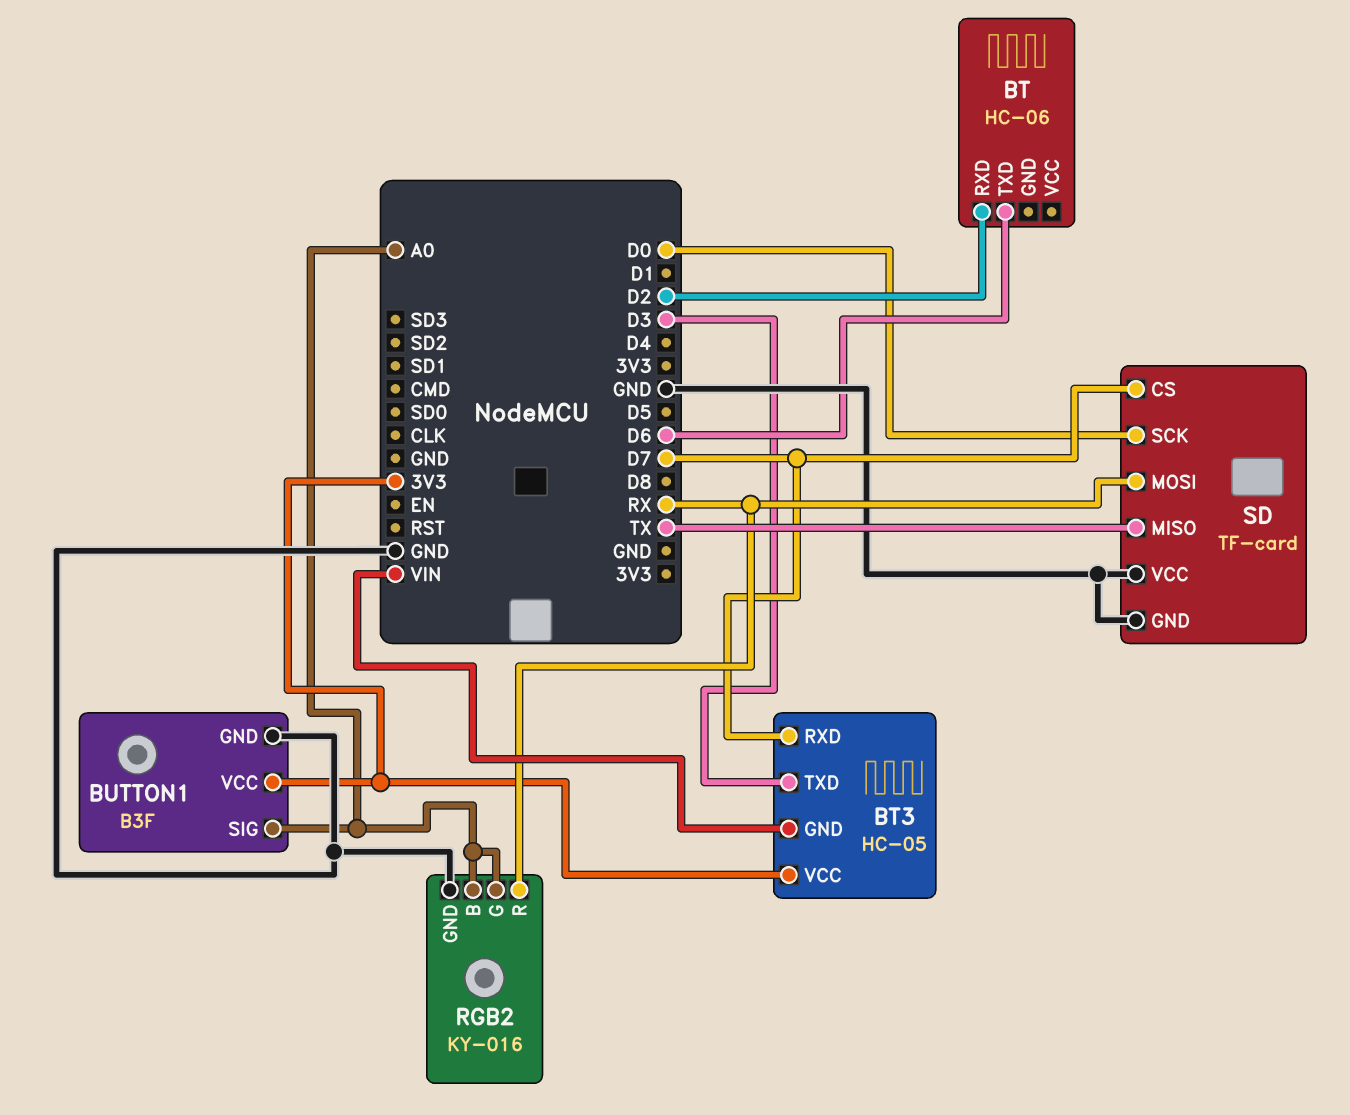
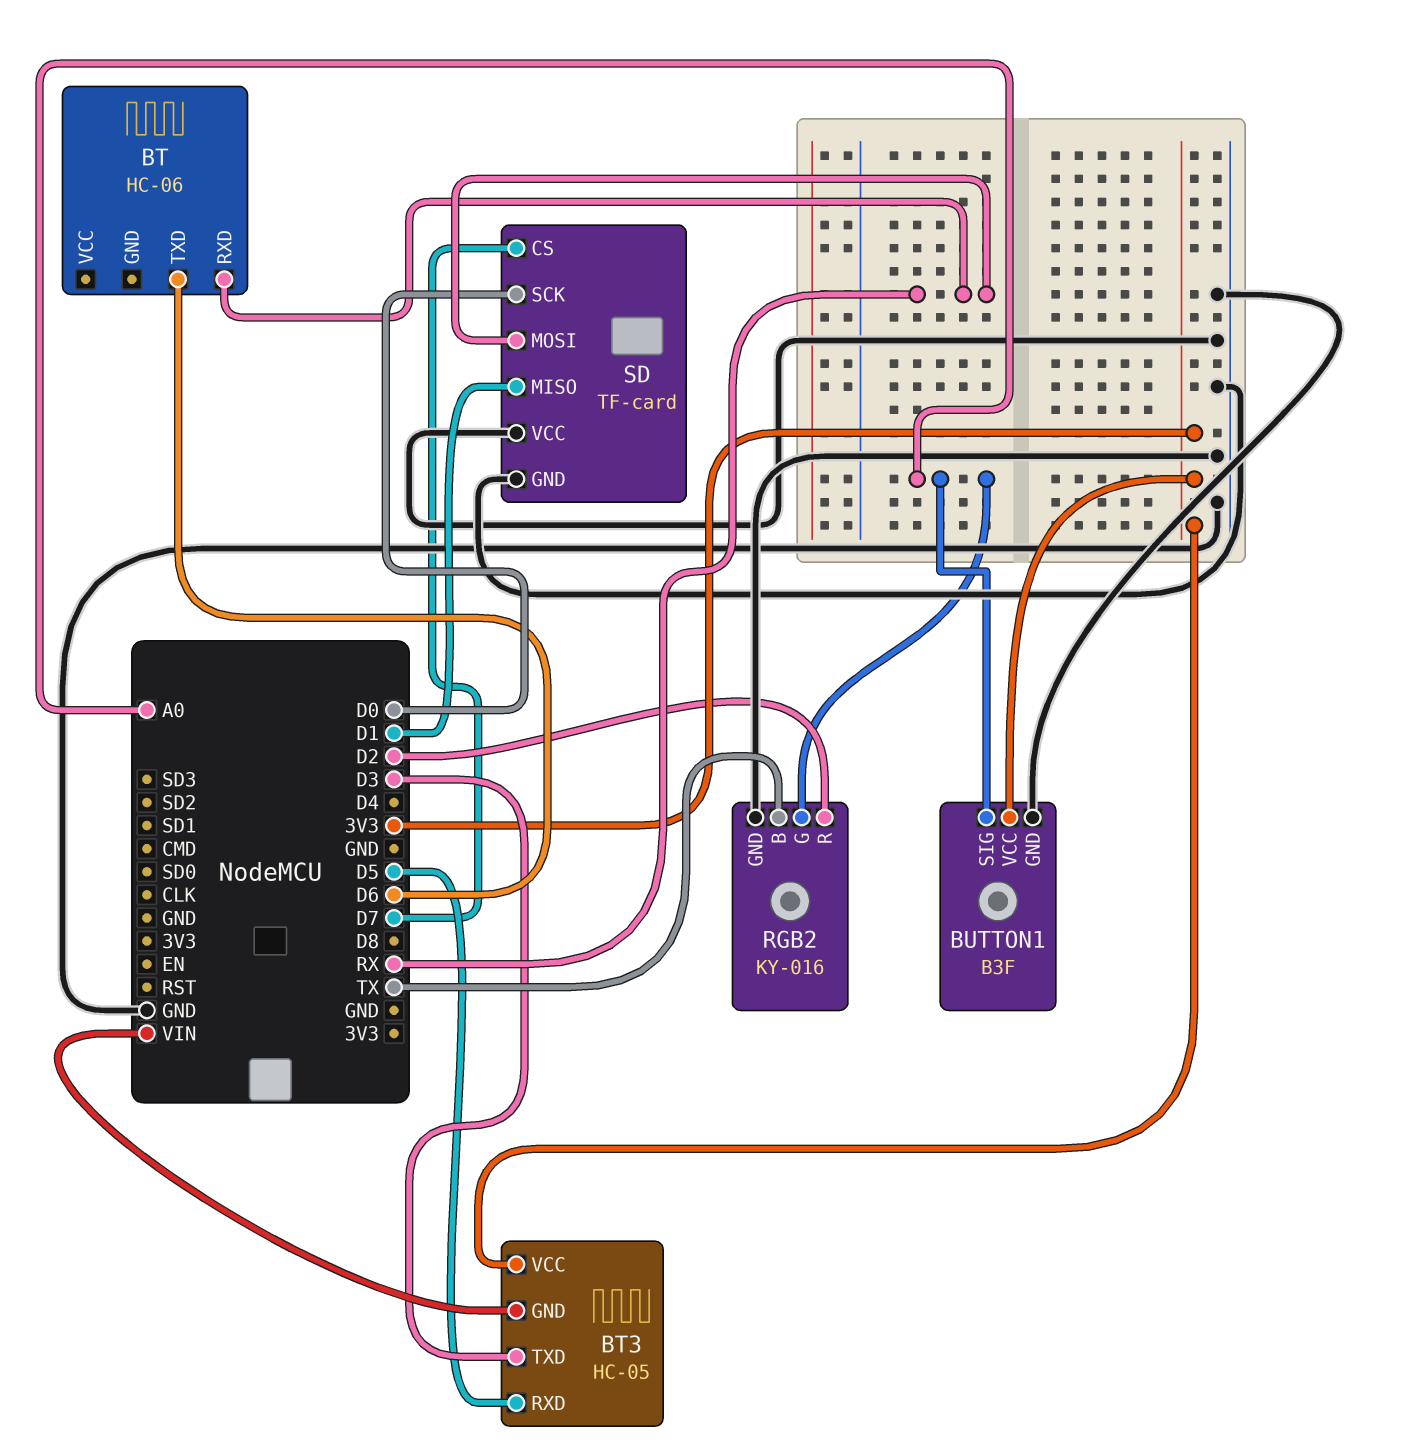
BT pin RXD: D2 -> RX
BT3 pin RXD: D7 -> D5
RGB2 pin B: A0 -> TX
RGB2 pin R: RX -> D2
SD pin MISO: TX -> D1

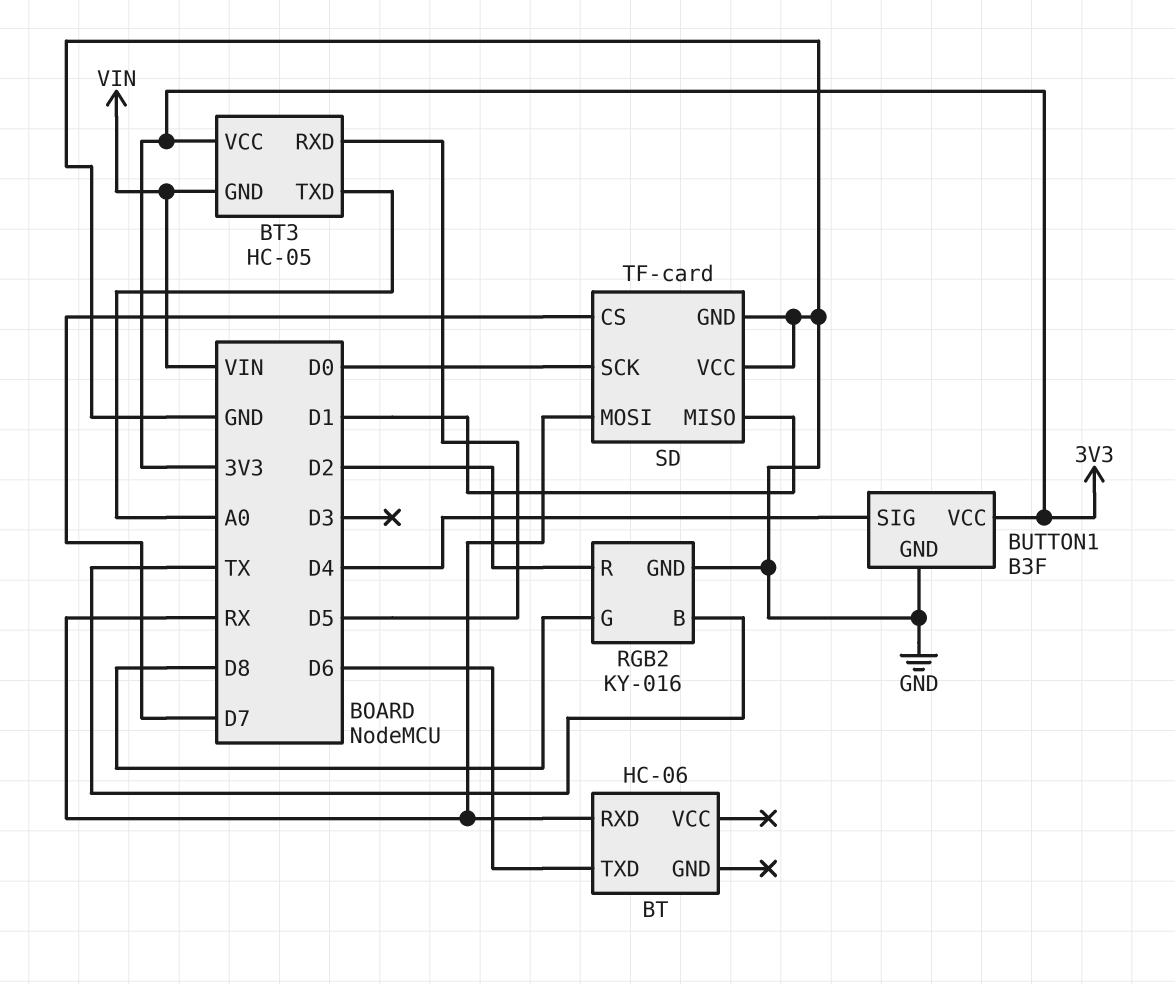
BT3 pin TXD: D3 -> A0
BUTTON1 pin SIG: A0 -> D4
RGB2 pin G: A0 -> D8

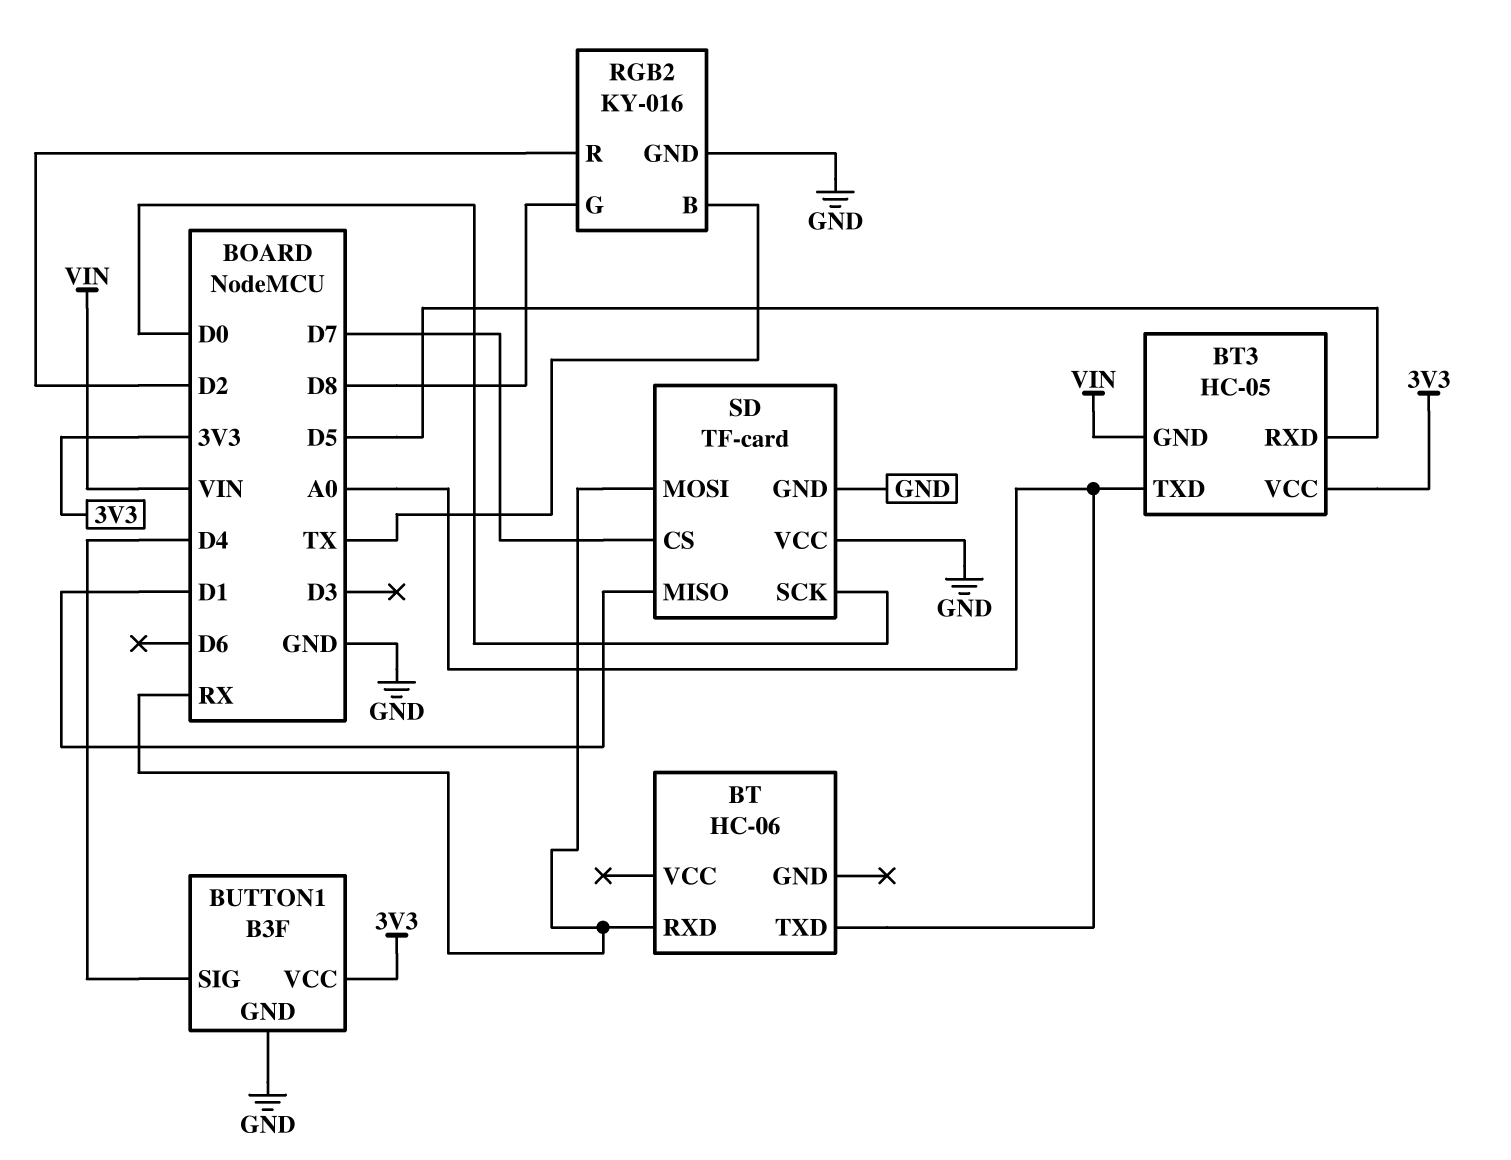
BT pin TXD: D6 -> A0

